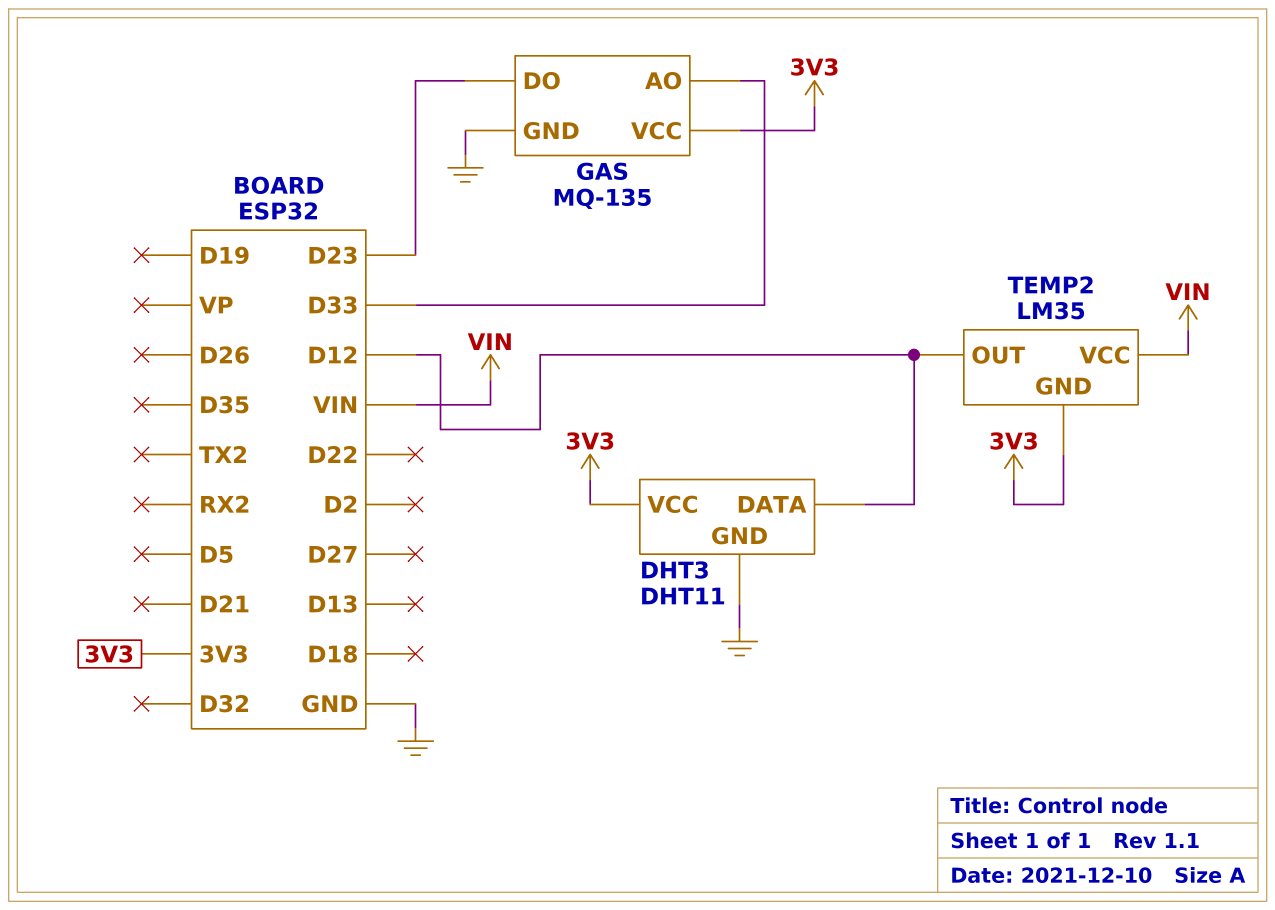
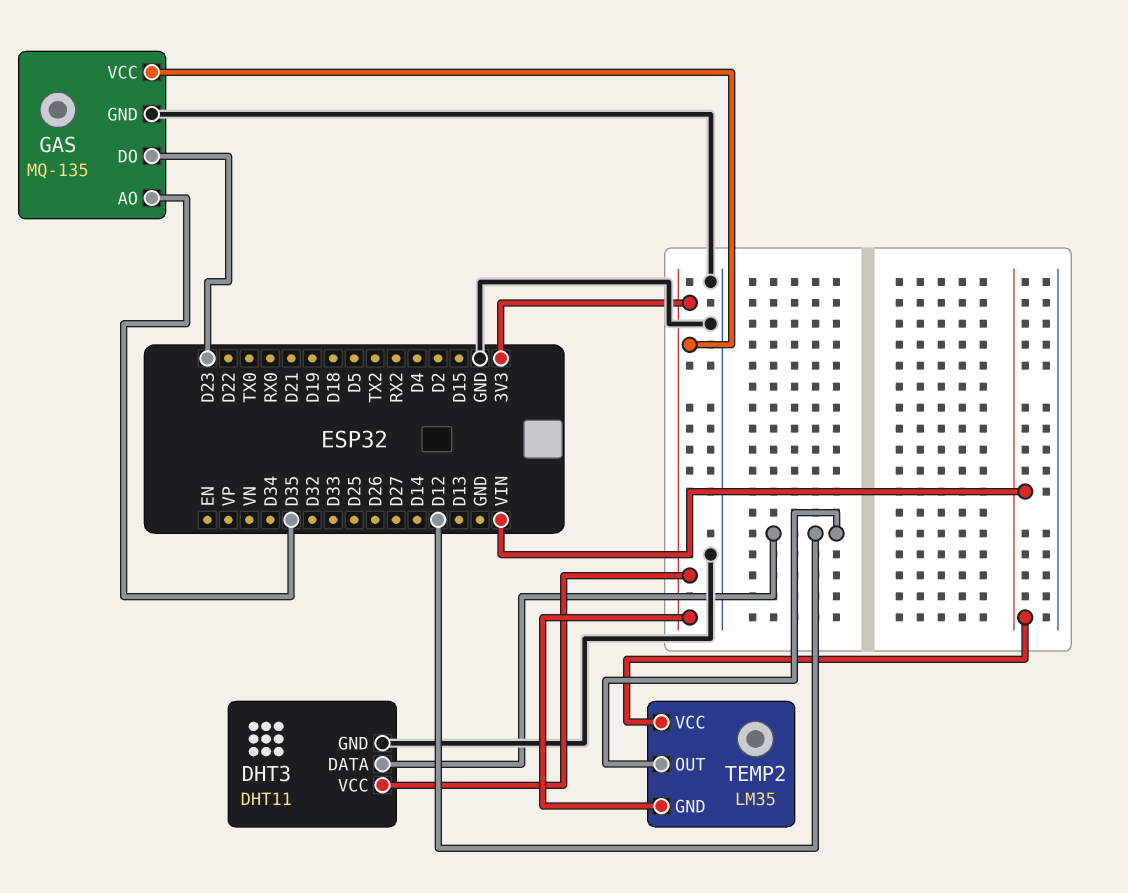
GAS pin AO: D33 -> D35

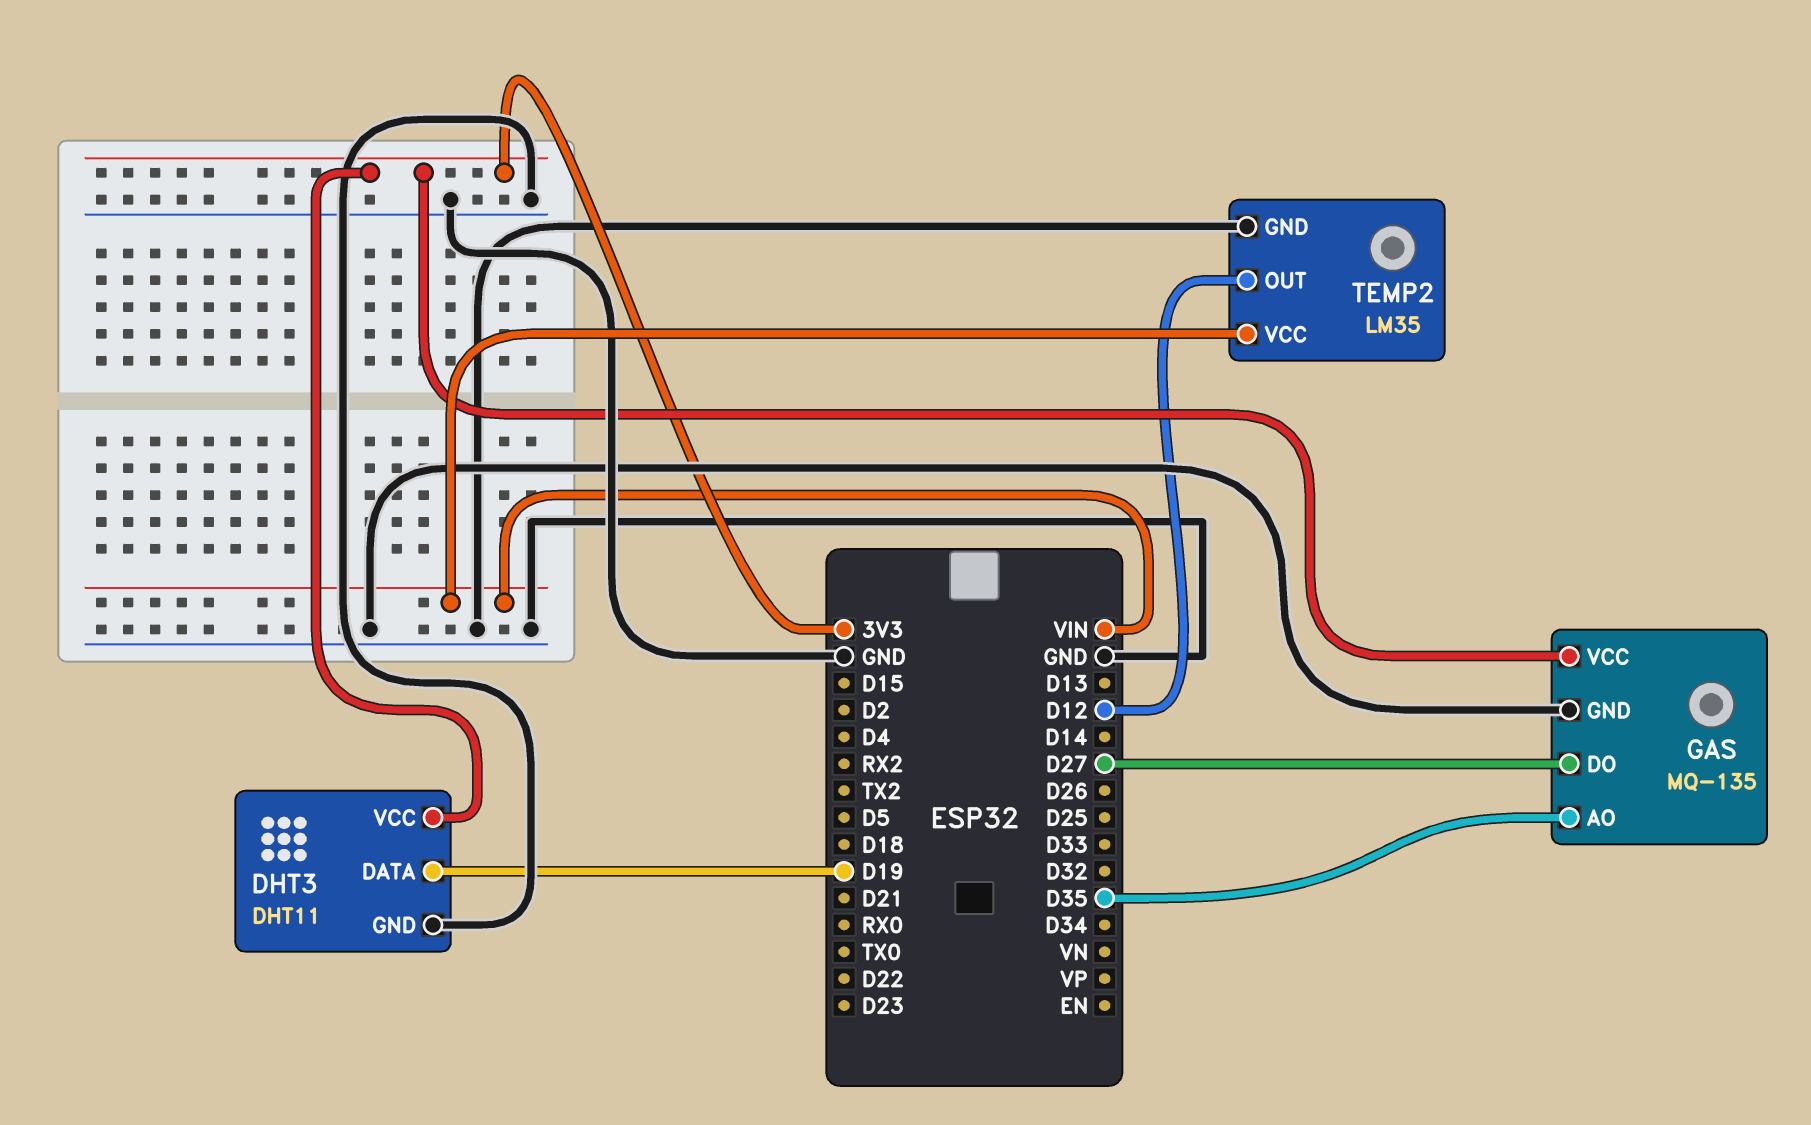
DHT3 pin DATA: D12 -> D19
GAS pin DO: D23 -> D27
TEMP2 pin GND: 3V3 -> GND

